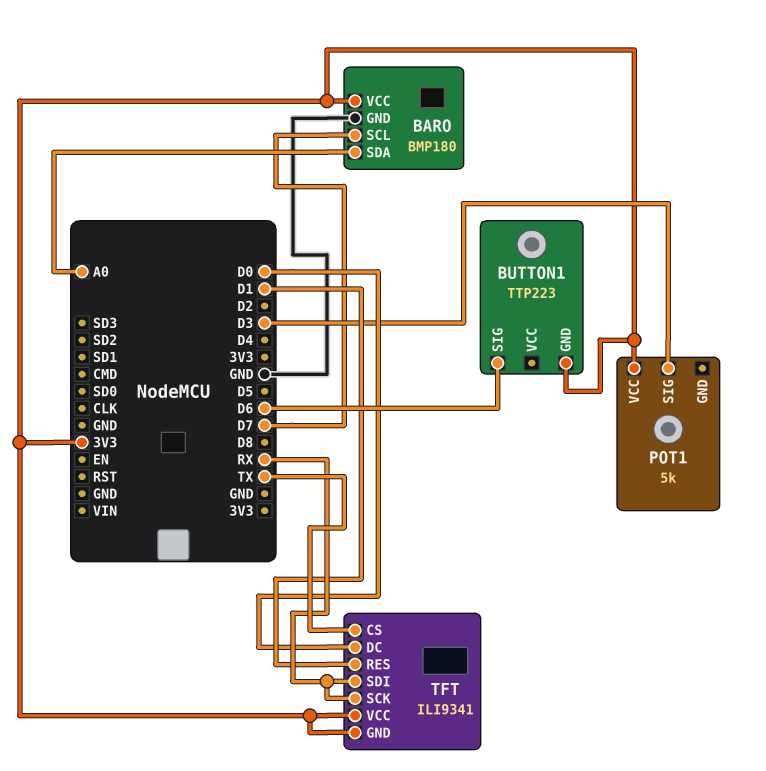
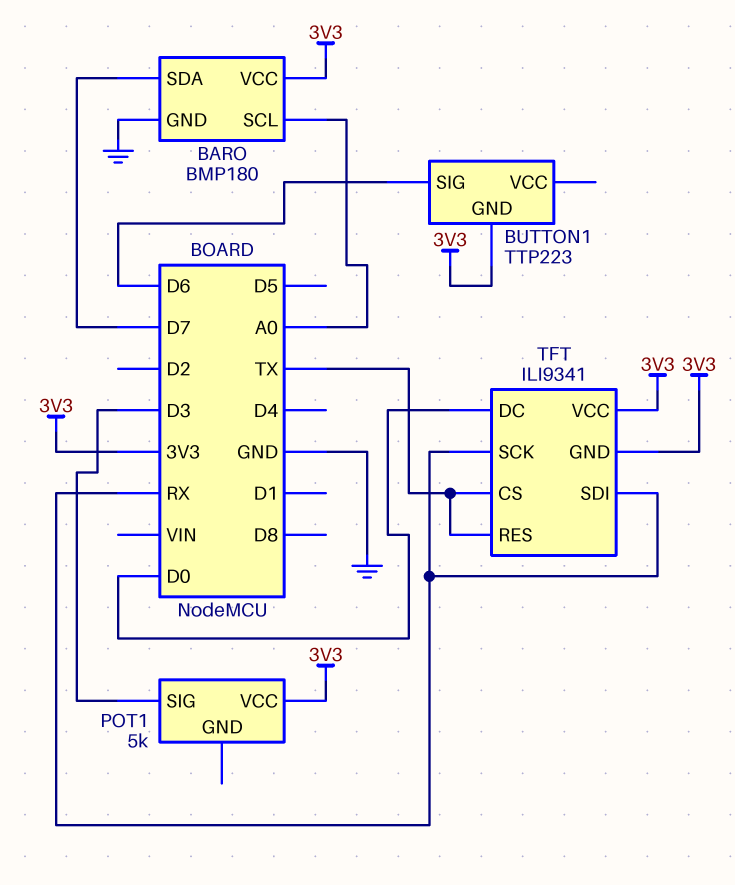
BARO pin SCL: D7 -> A0
BARO pin SDA: A0 -> D7
TFT pin RES: D1 -> TX

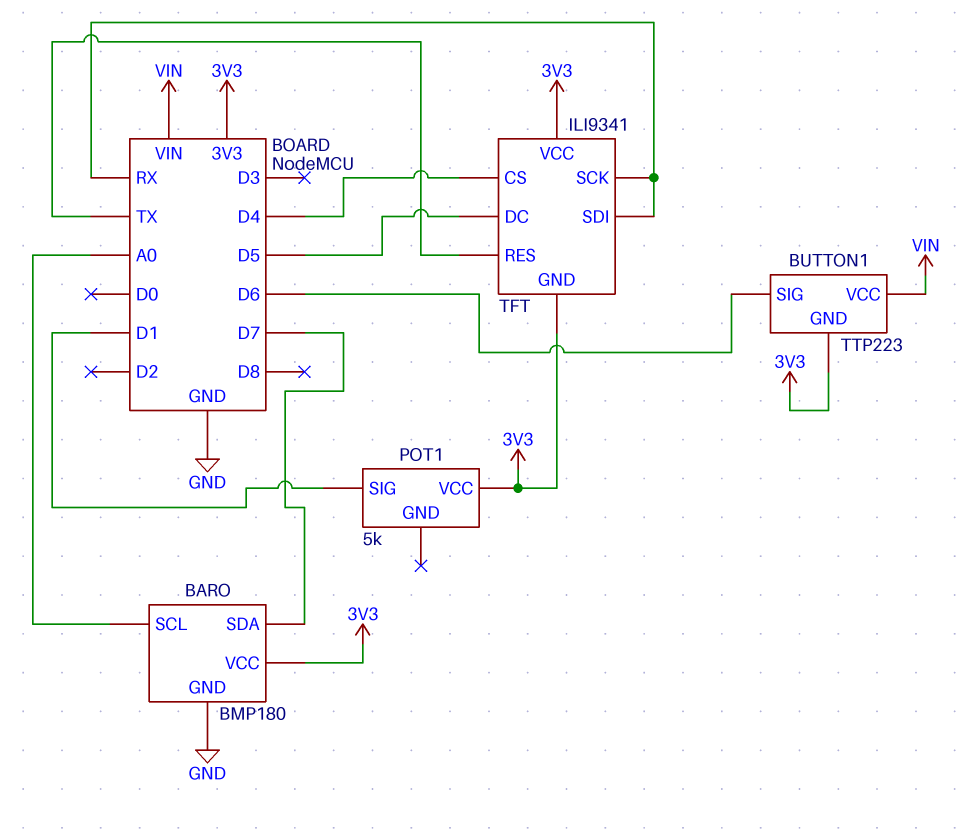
BUTTON1 pin VCC: none -> VIN
POT1 pin SIG: D3 -> D1
TFT pin CS: TX -> D4
TFT pin DC: D0 -> D5

